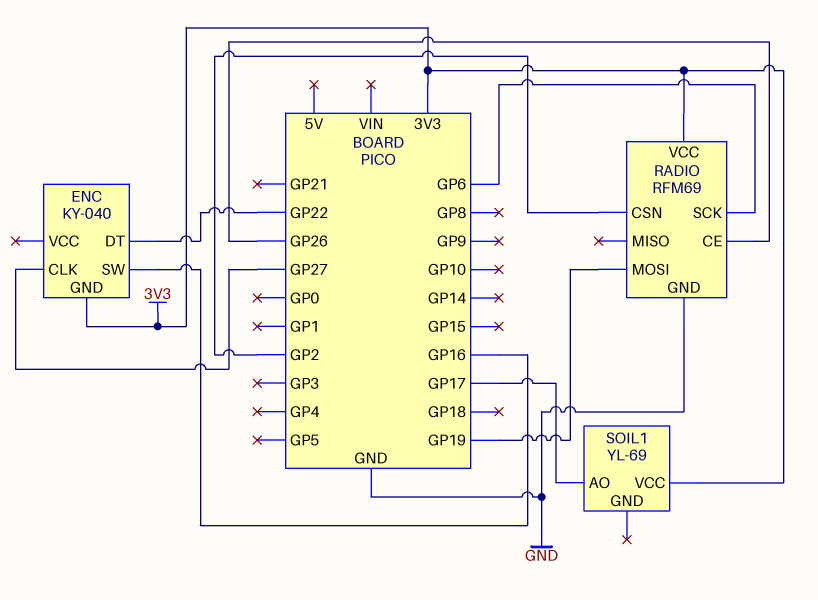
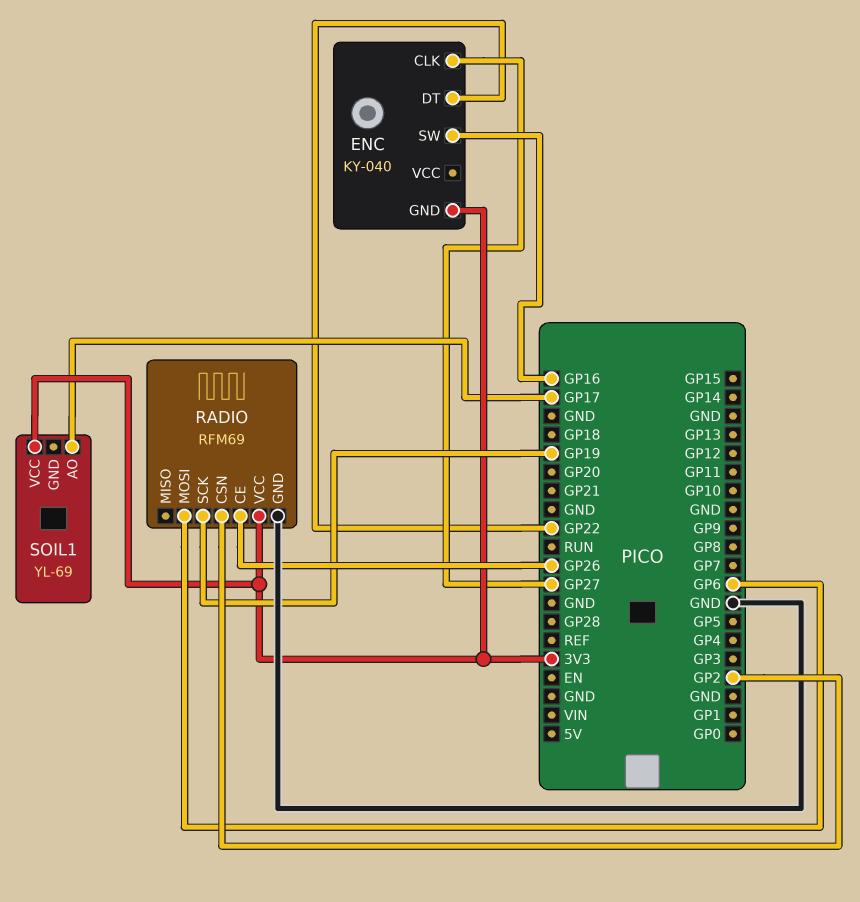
RADIO pin MOSI: GP19 -> GP6
RADIO pin SCK: GP6 -> GP19

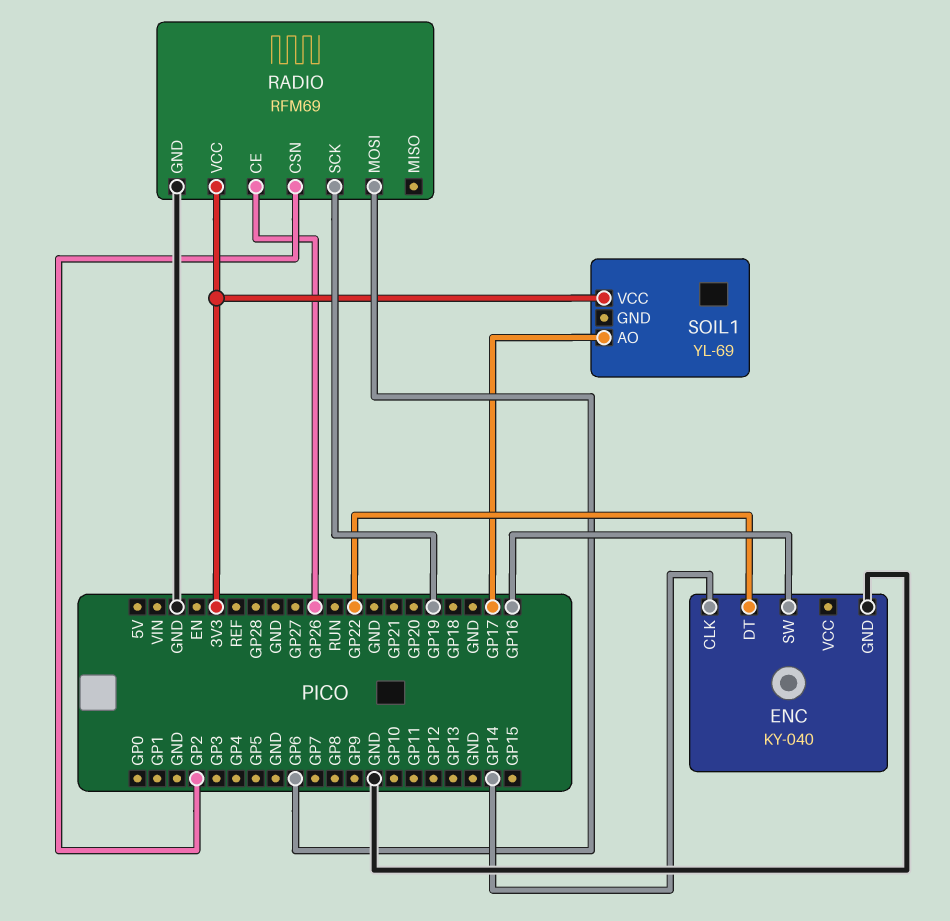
ENC pin CLK: GP27 -> GP14
ENC pin GND: 3V3 -> GND

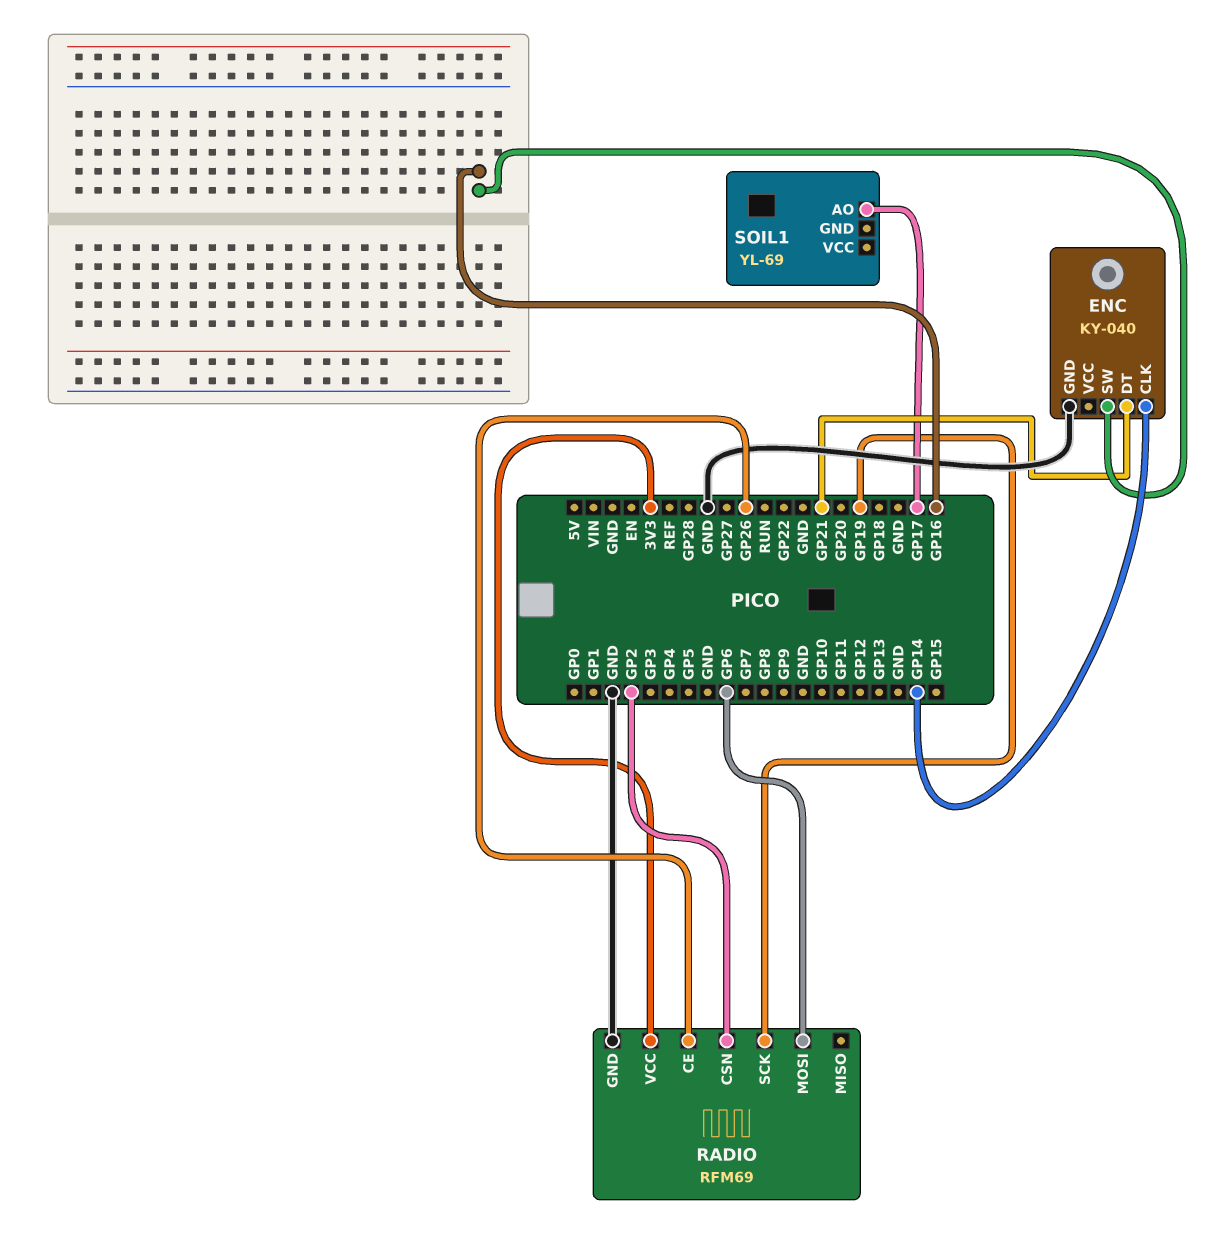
ENC pin DT: GP22 -> GP21
SOIL1 pin VCC: 3V3 -> none

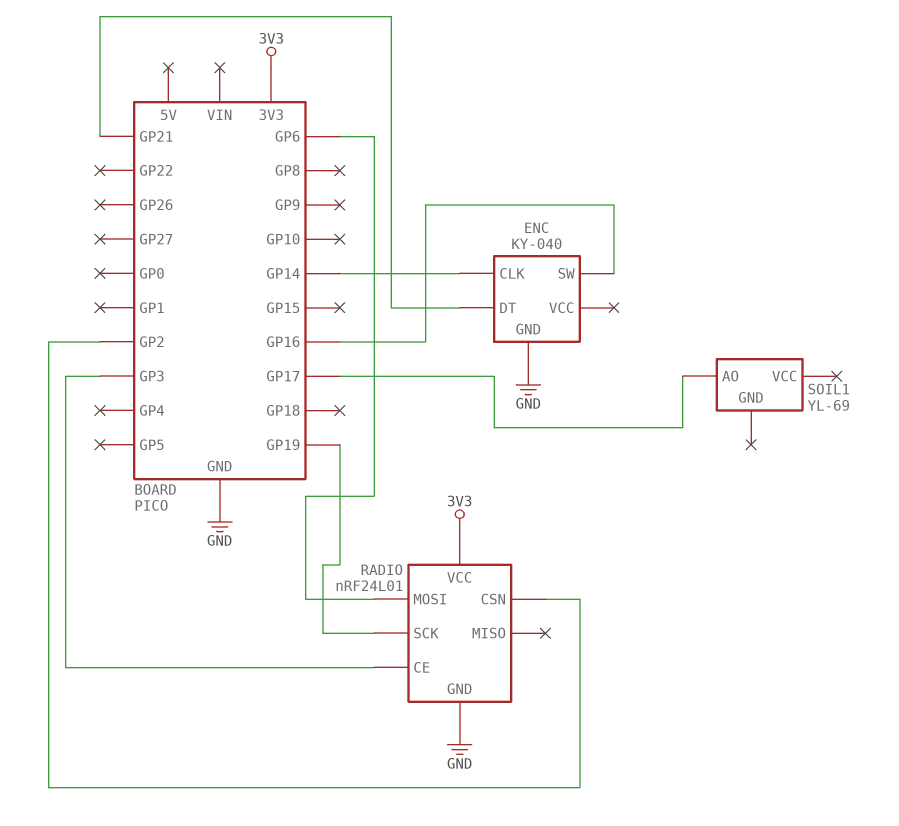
RADIO: RFM69 -> nRF24L01
RADIO pin CE: GP26 -> GP3

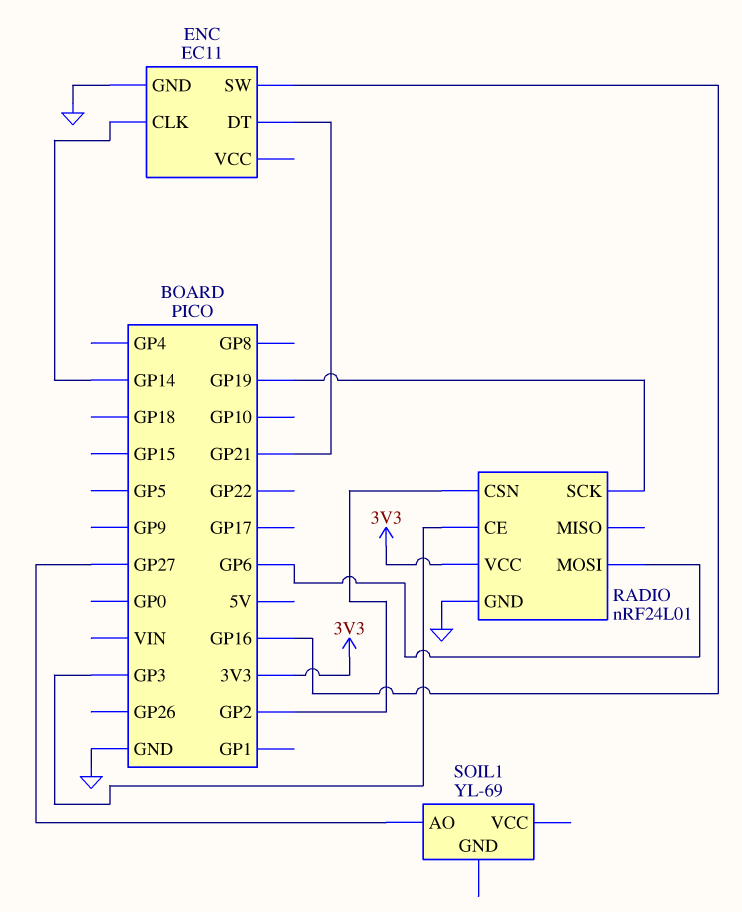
ENC: KY-040 -> EC11
SOIL1 pin AO: GP17 -> GP27

